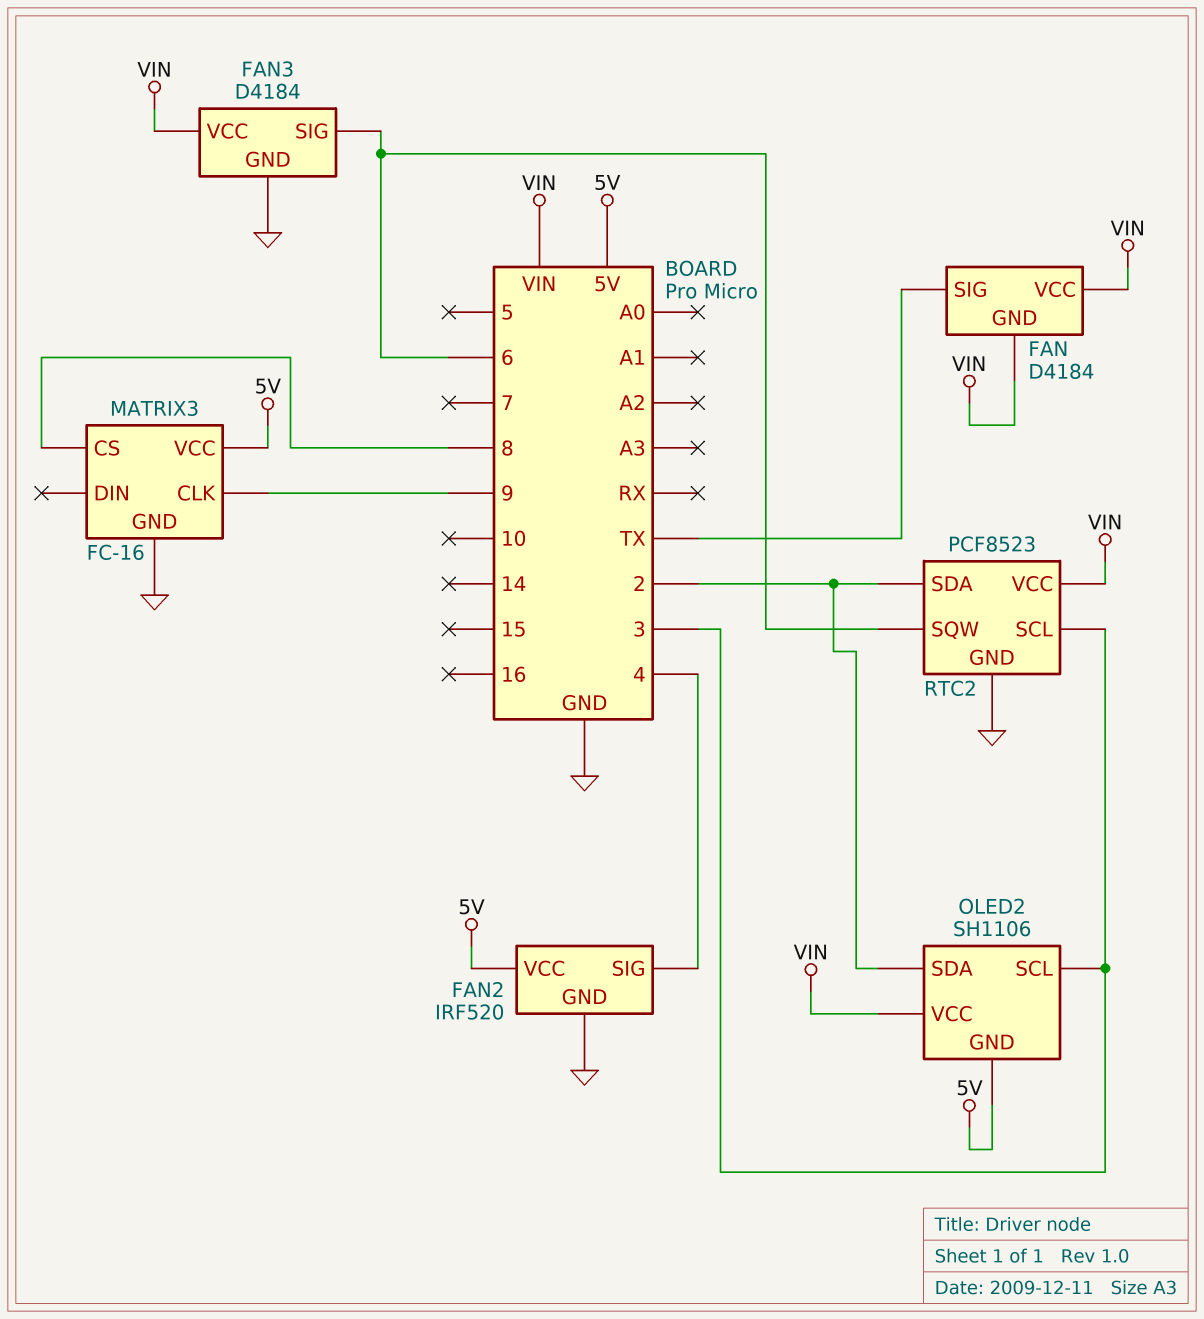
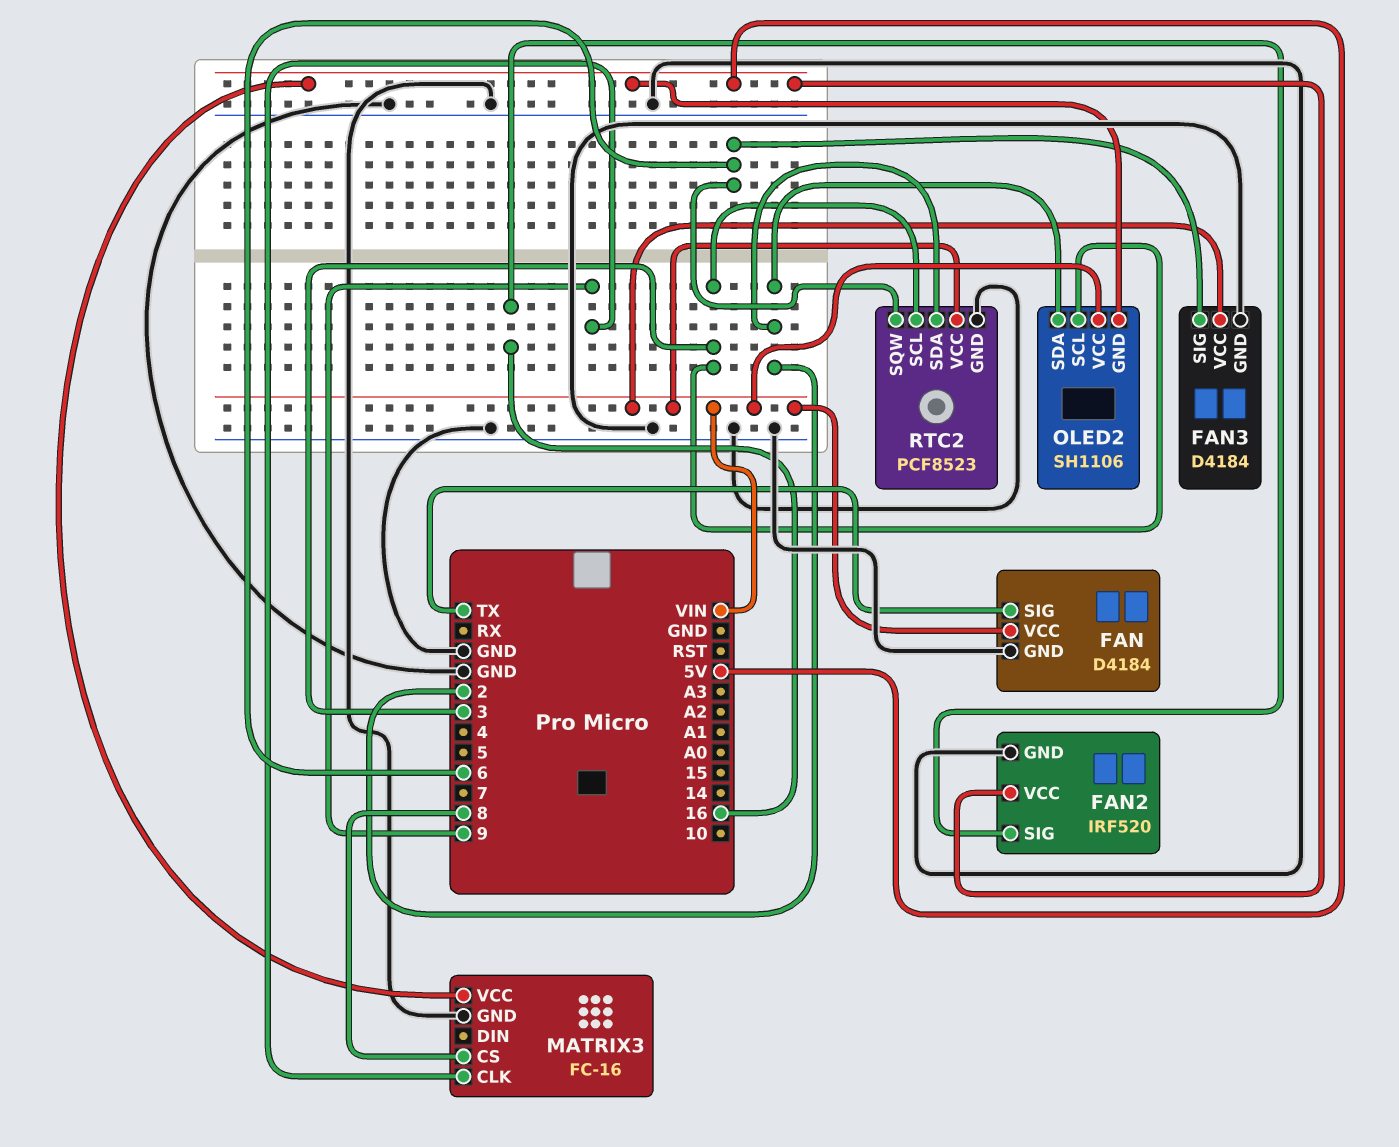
FAN pin GND: VIN -> GND
FAN2 pin SIG: 4 -> 16

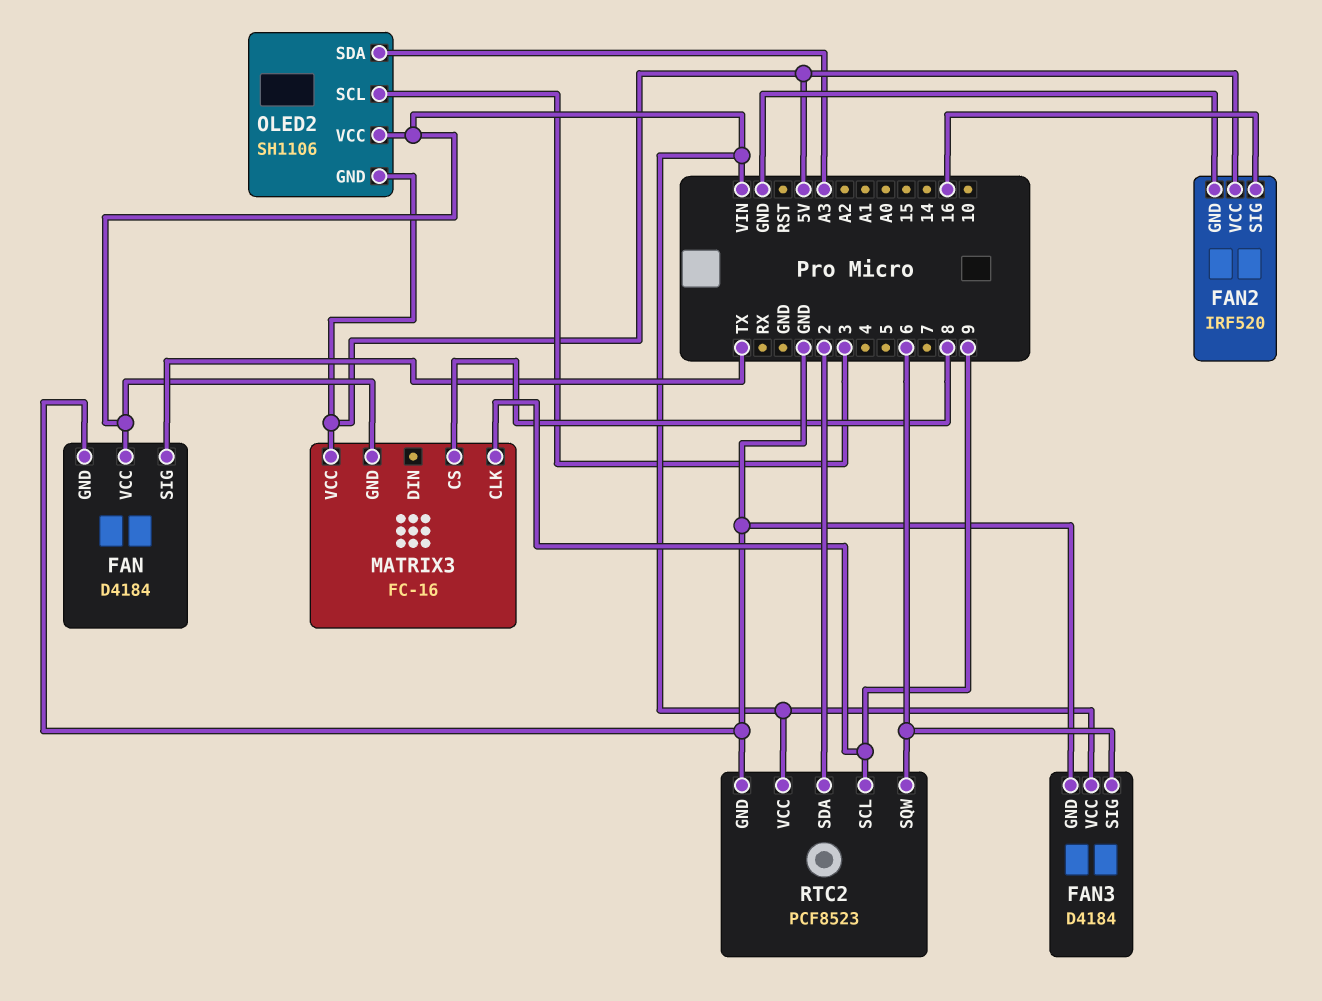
MATRIX3 pin GND: GND -> VIN
OLED2 pin SDA: 2 -> A3
RTC2 pin SCL: 3 -> 9

